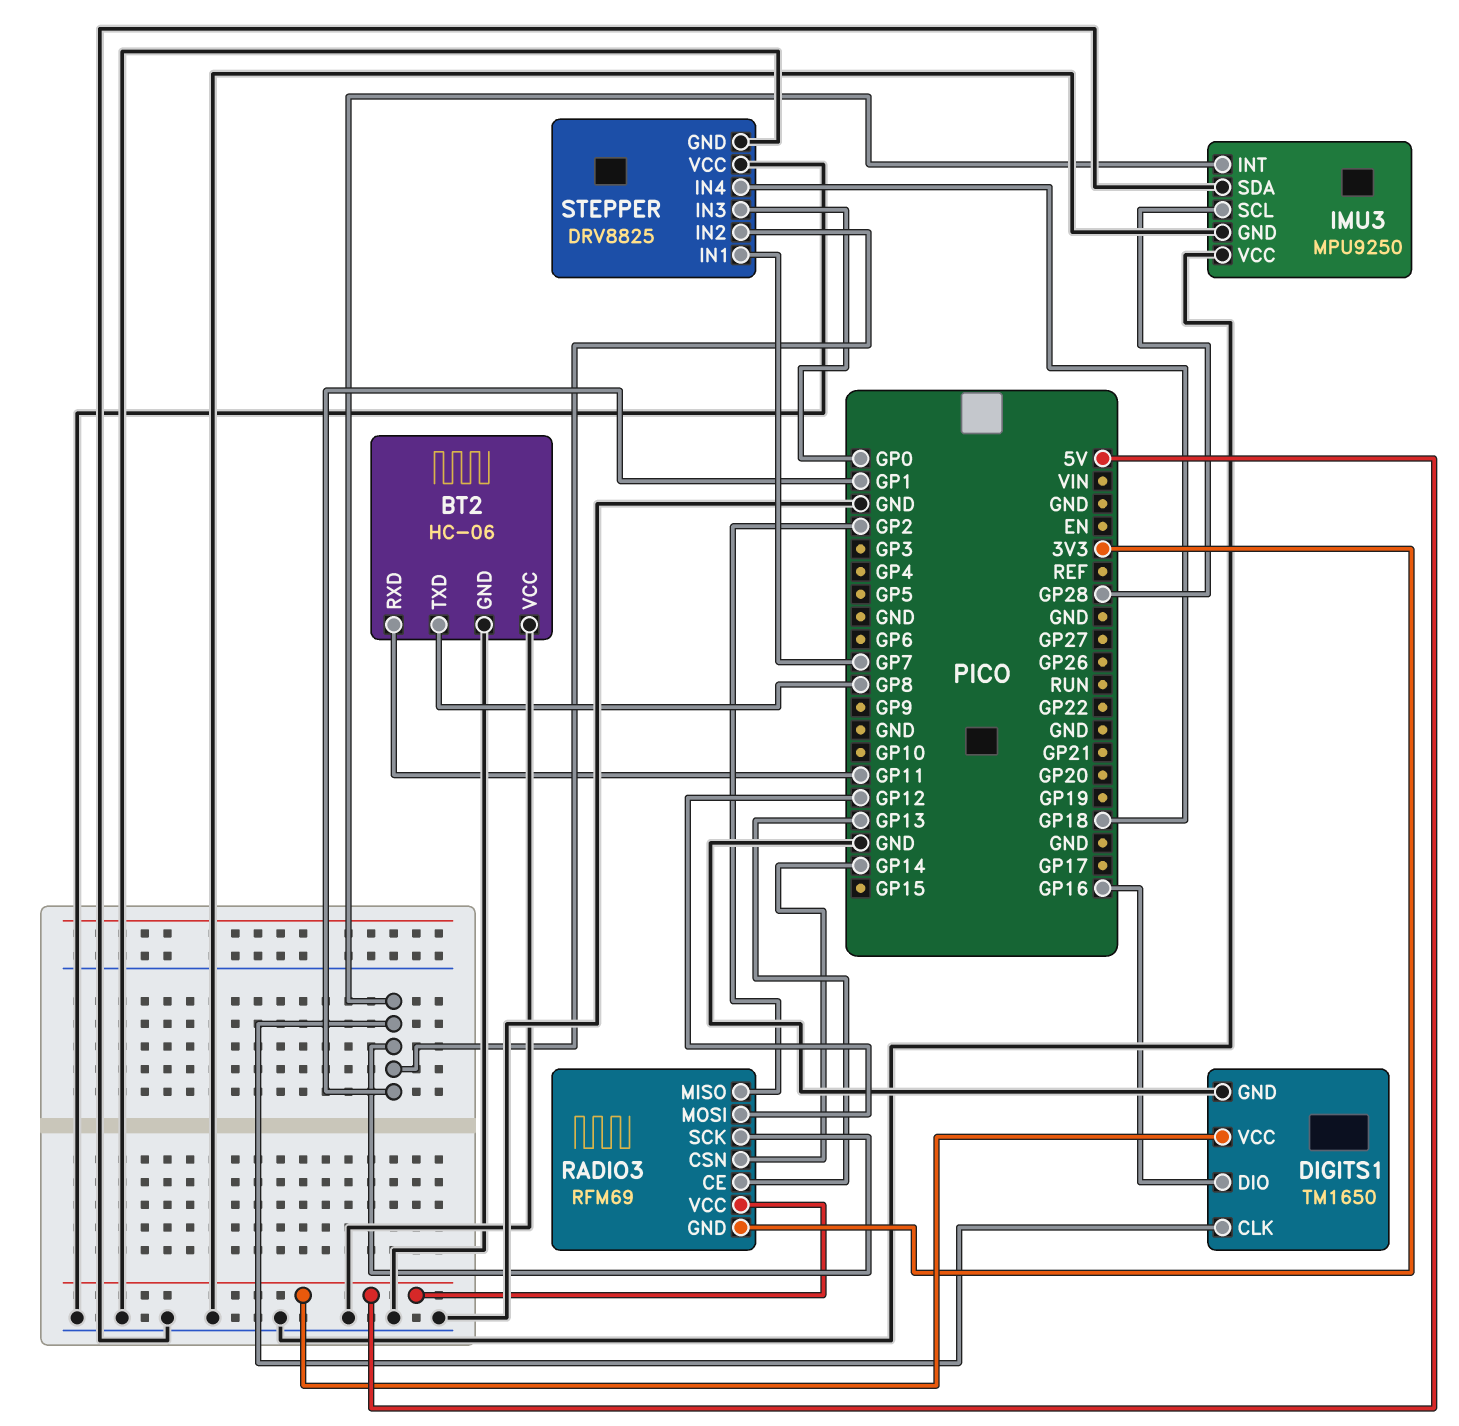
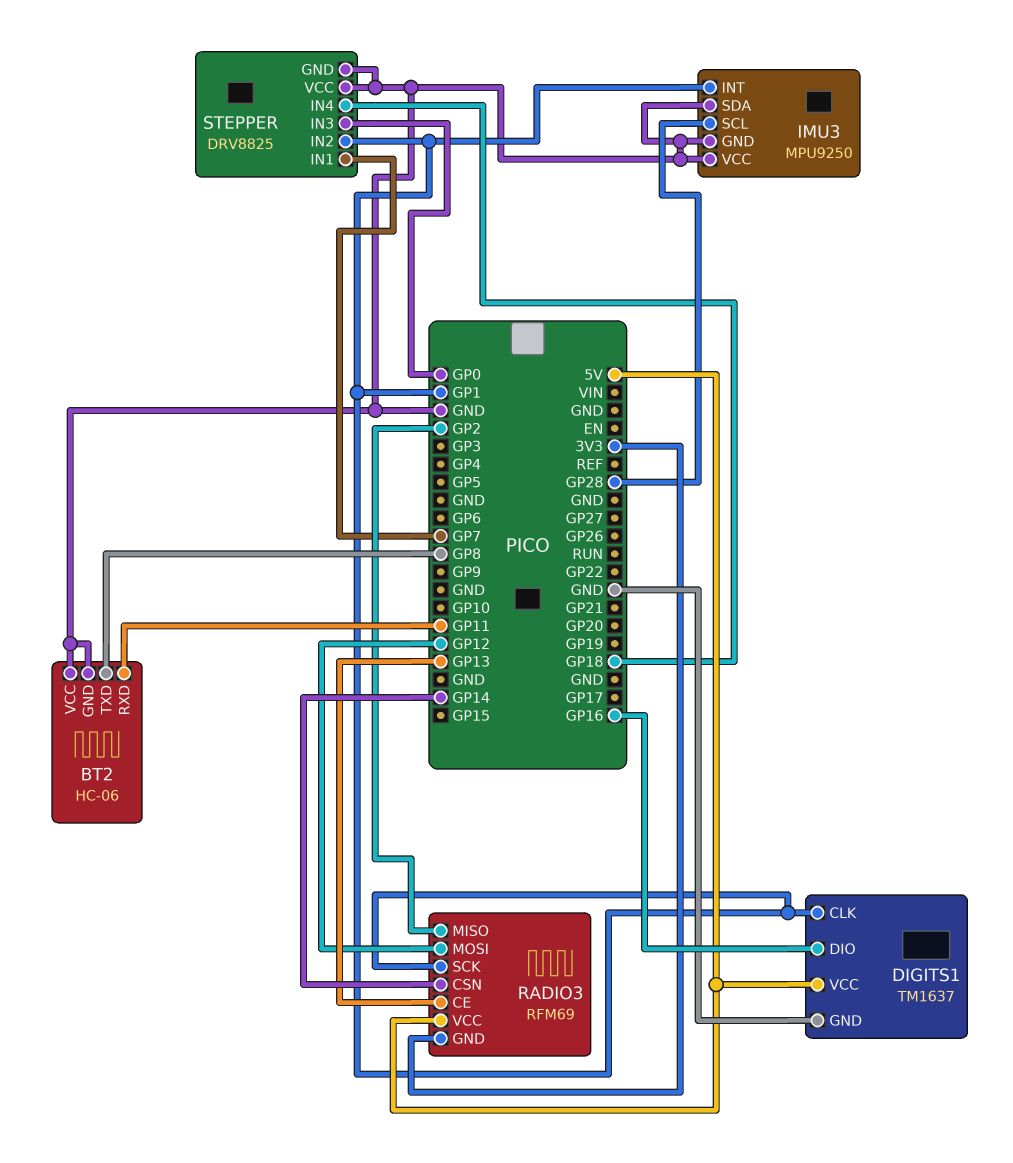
DIGITS1: TM1650 -> TM1637

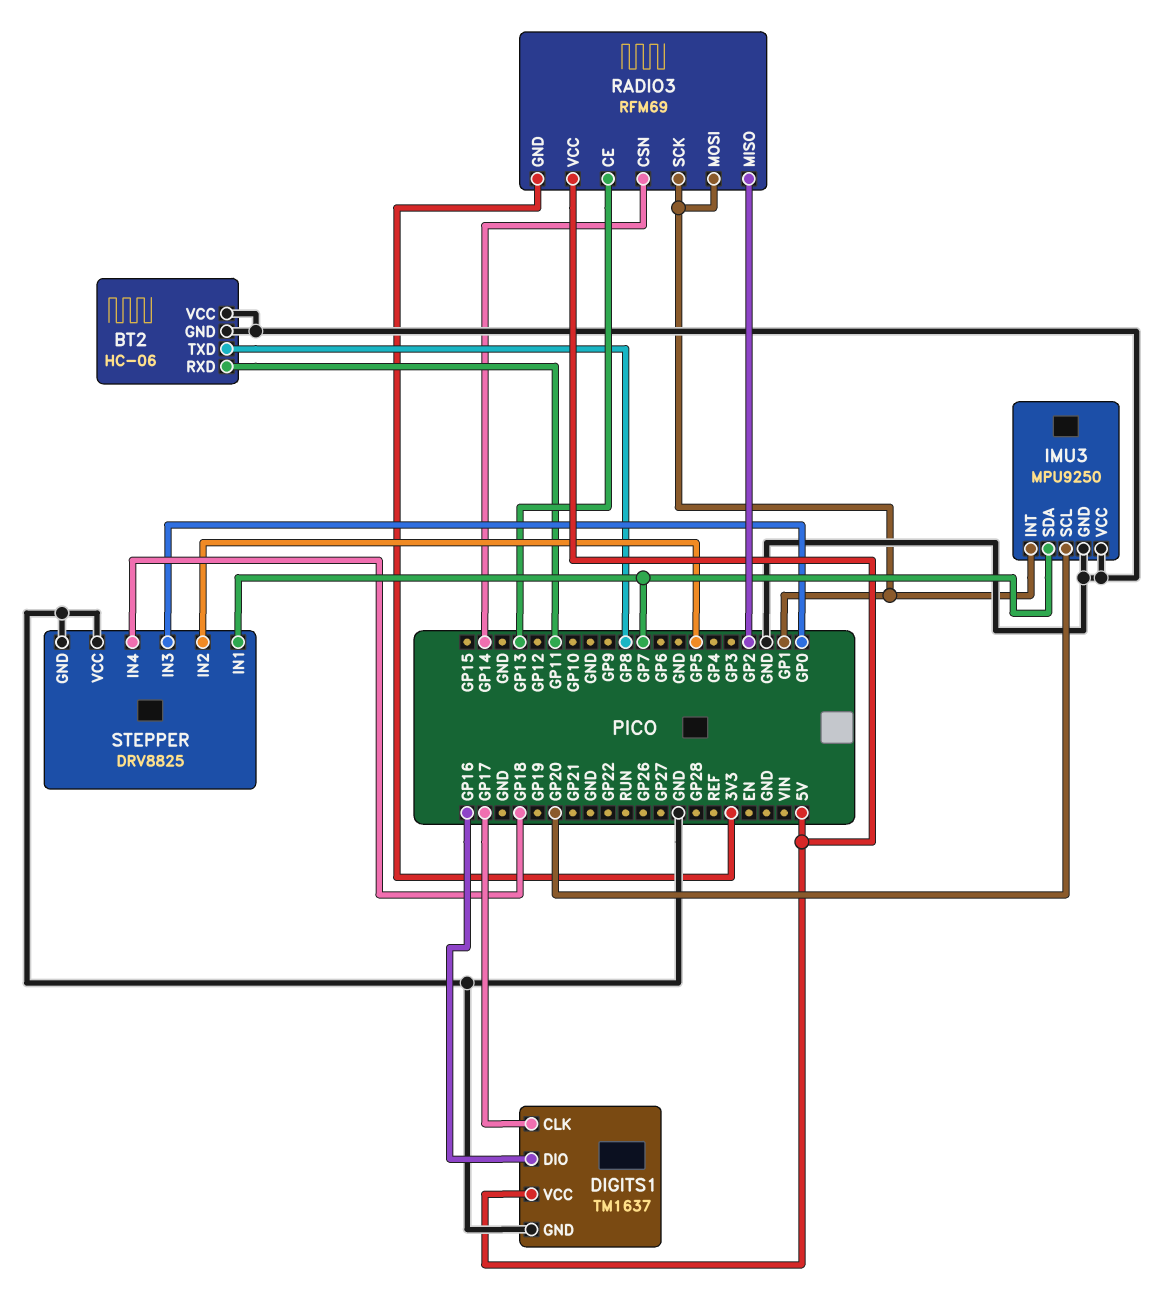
DIGITS1 pin CLK: GP1 -> GP17
IMU3 pin SCL: GP28 -> GP20
IMU3 pin SDA: GND -> GP7
RADIO3 pin MOSI: GP12 -> GP1
STEPPER pin IN2: GP1 -> GP5

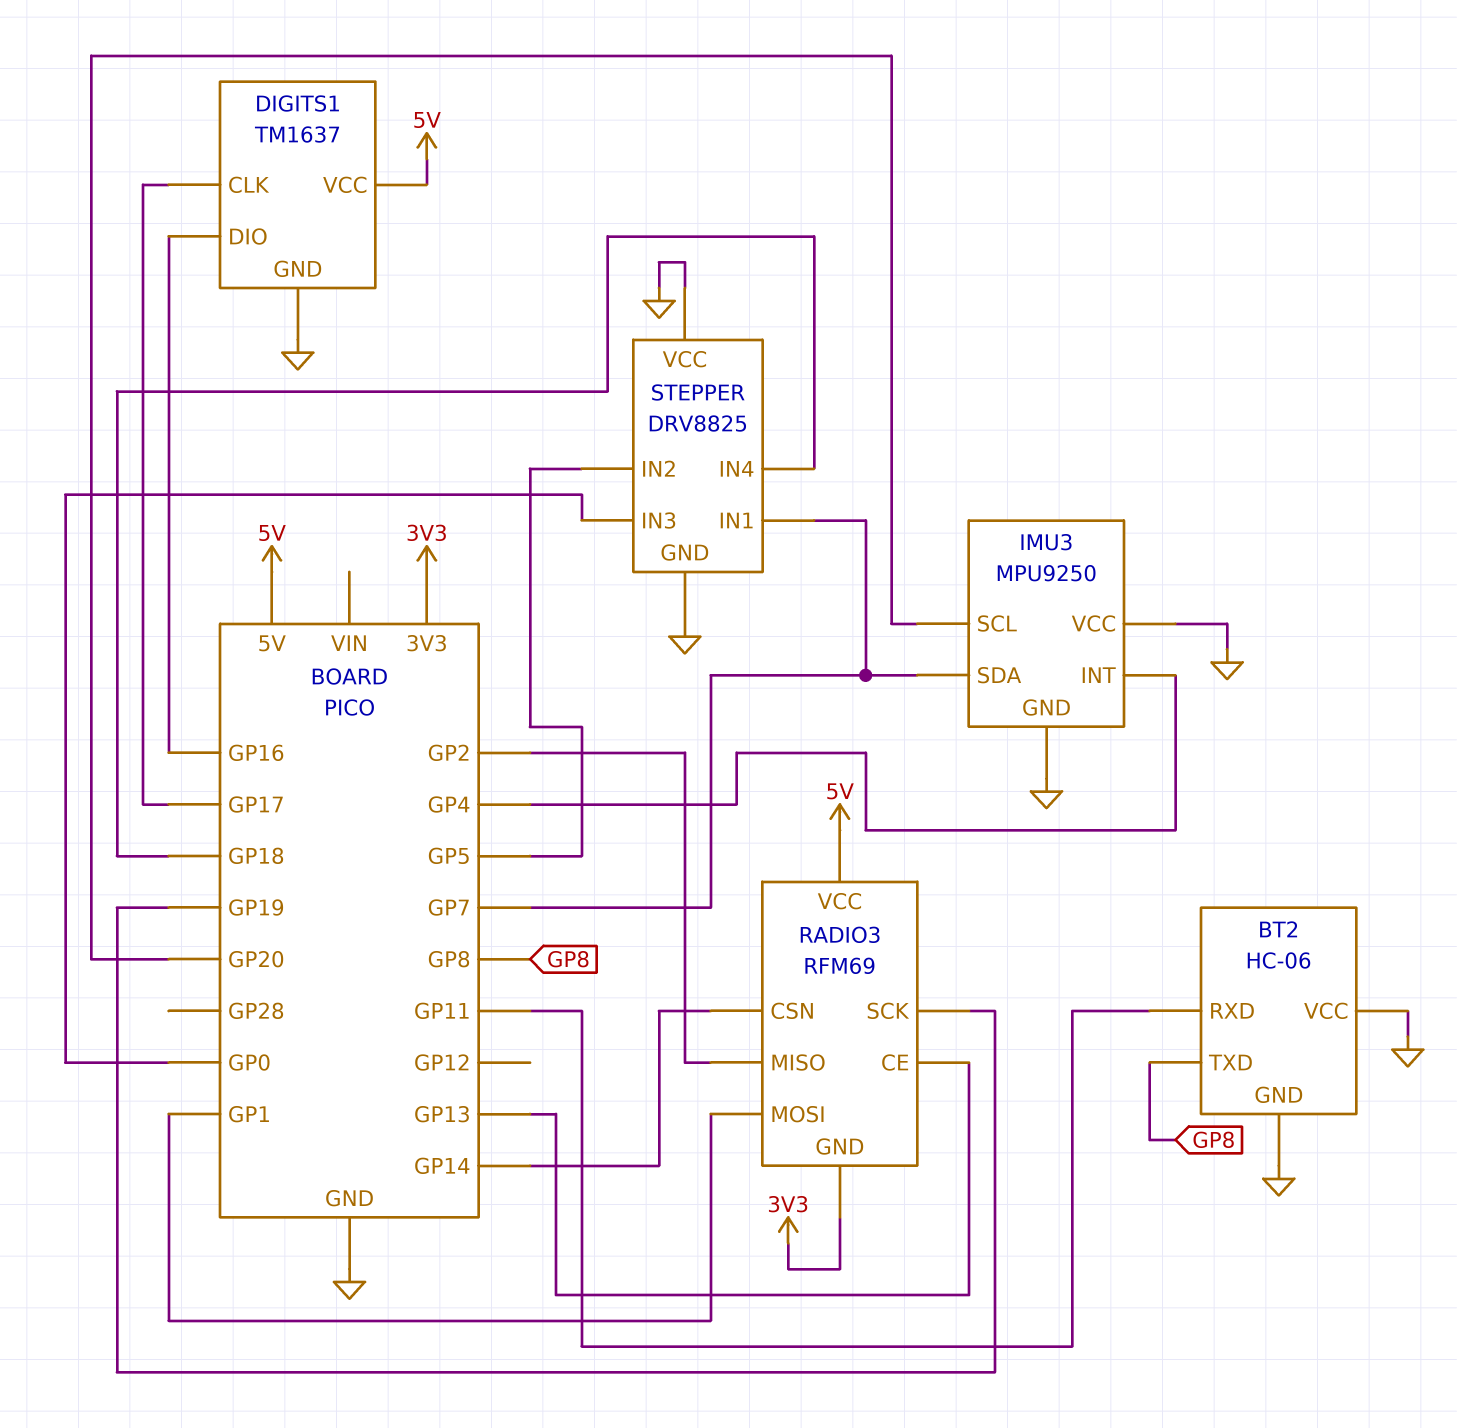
IMU3 pin INT: GP1 -> GP4
RADIO3 pin SCK: GP1 -> GP19

